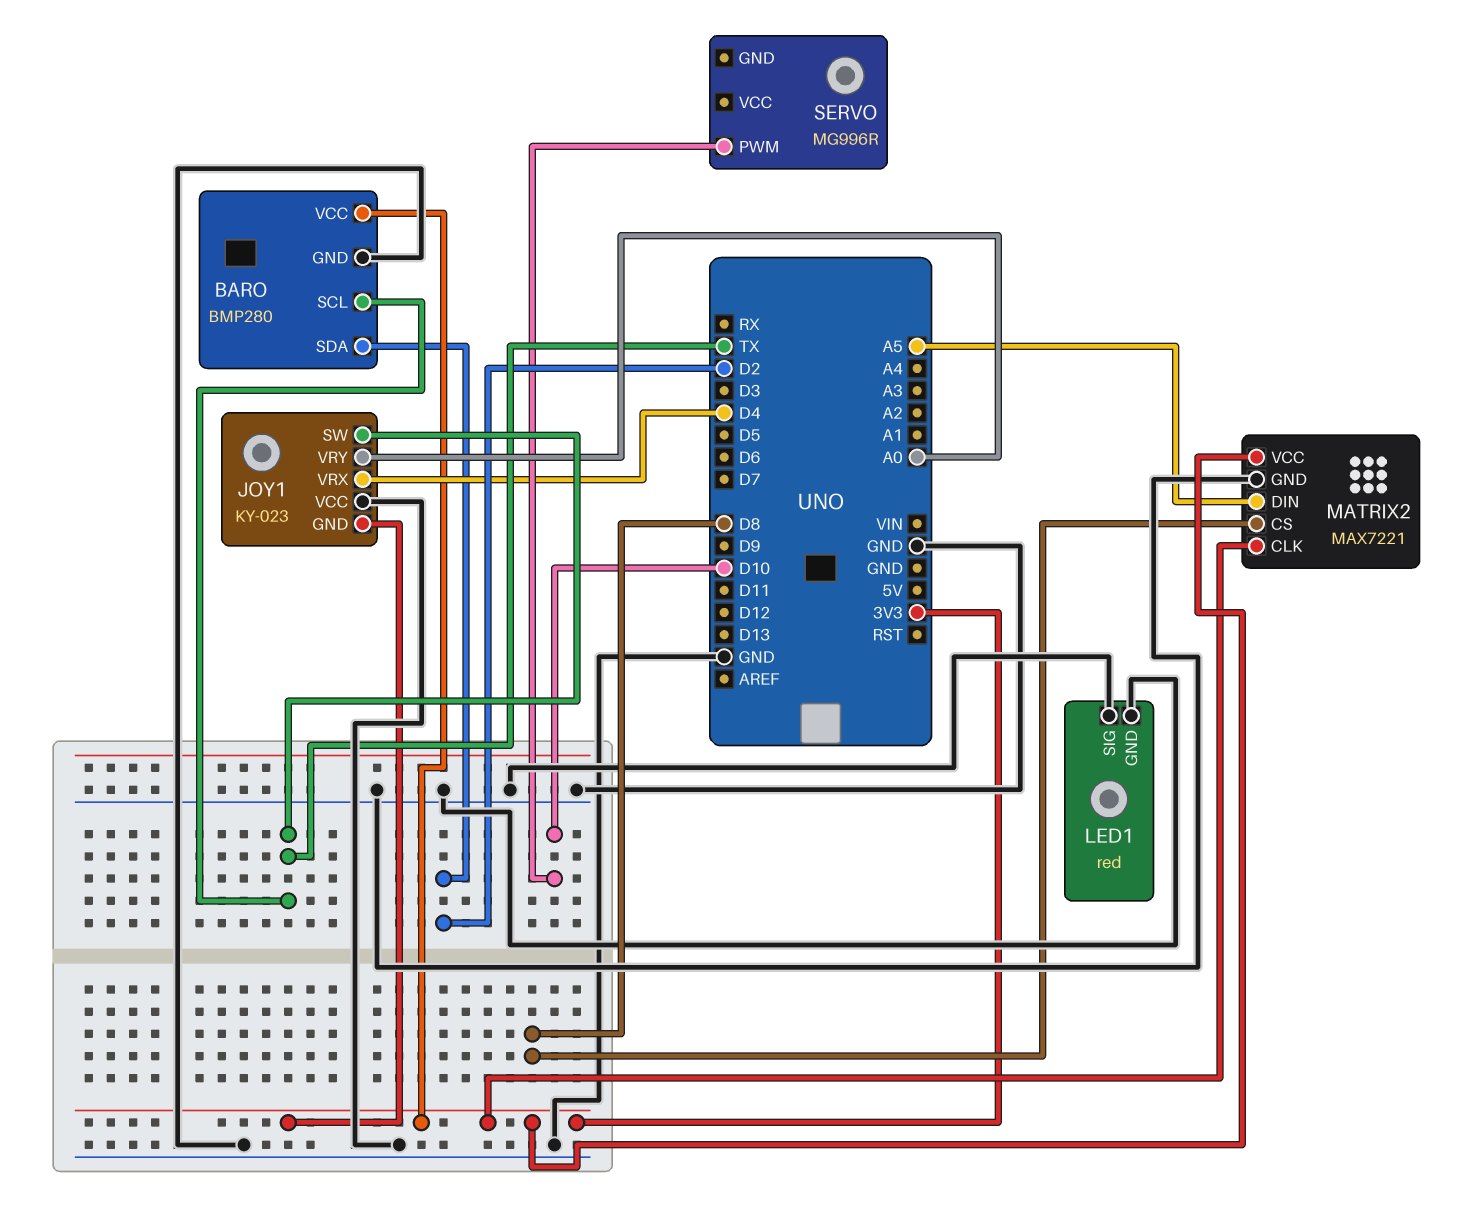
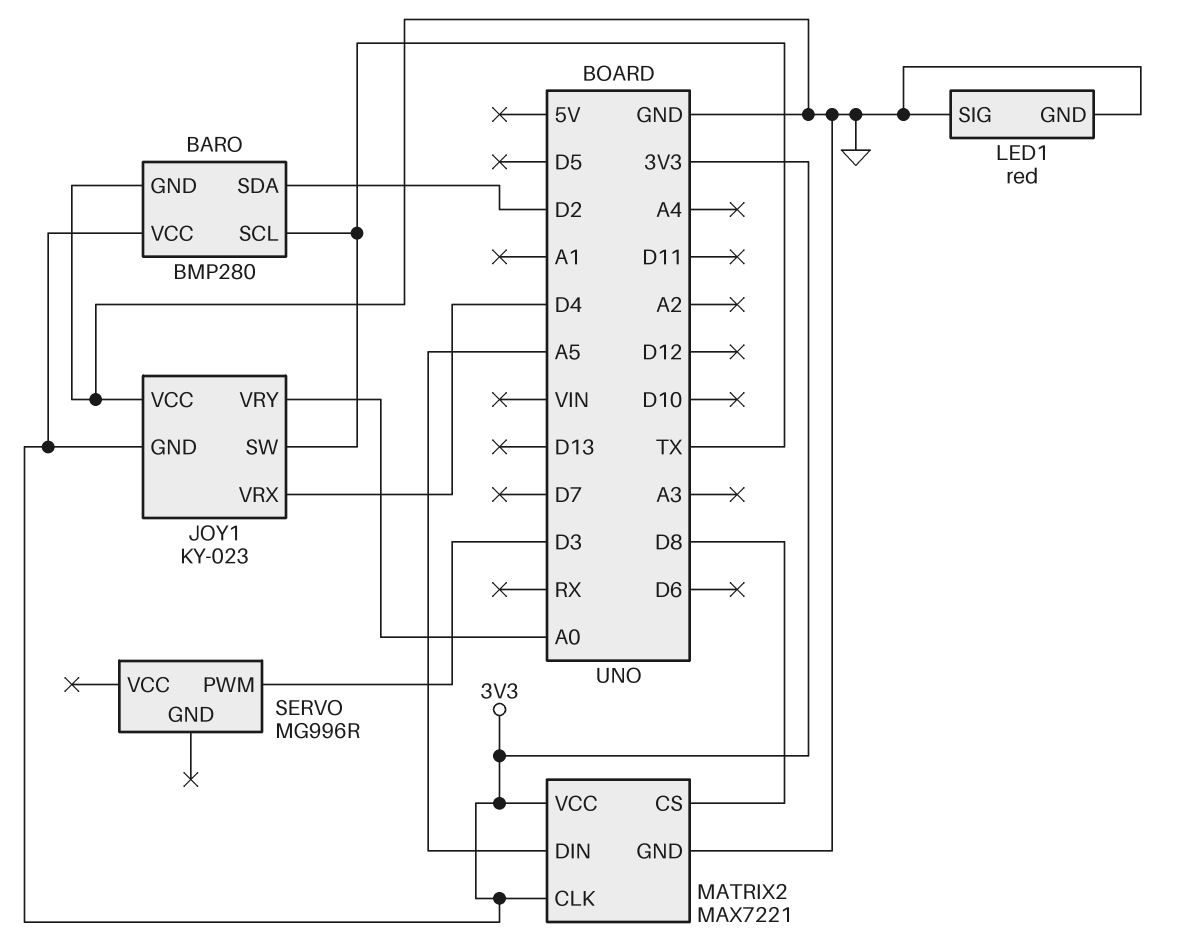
SERVO pin PWM: D10 -> D3

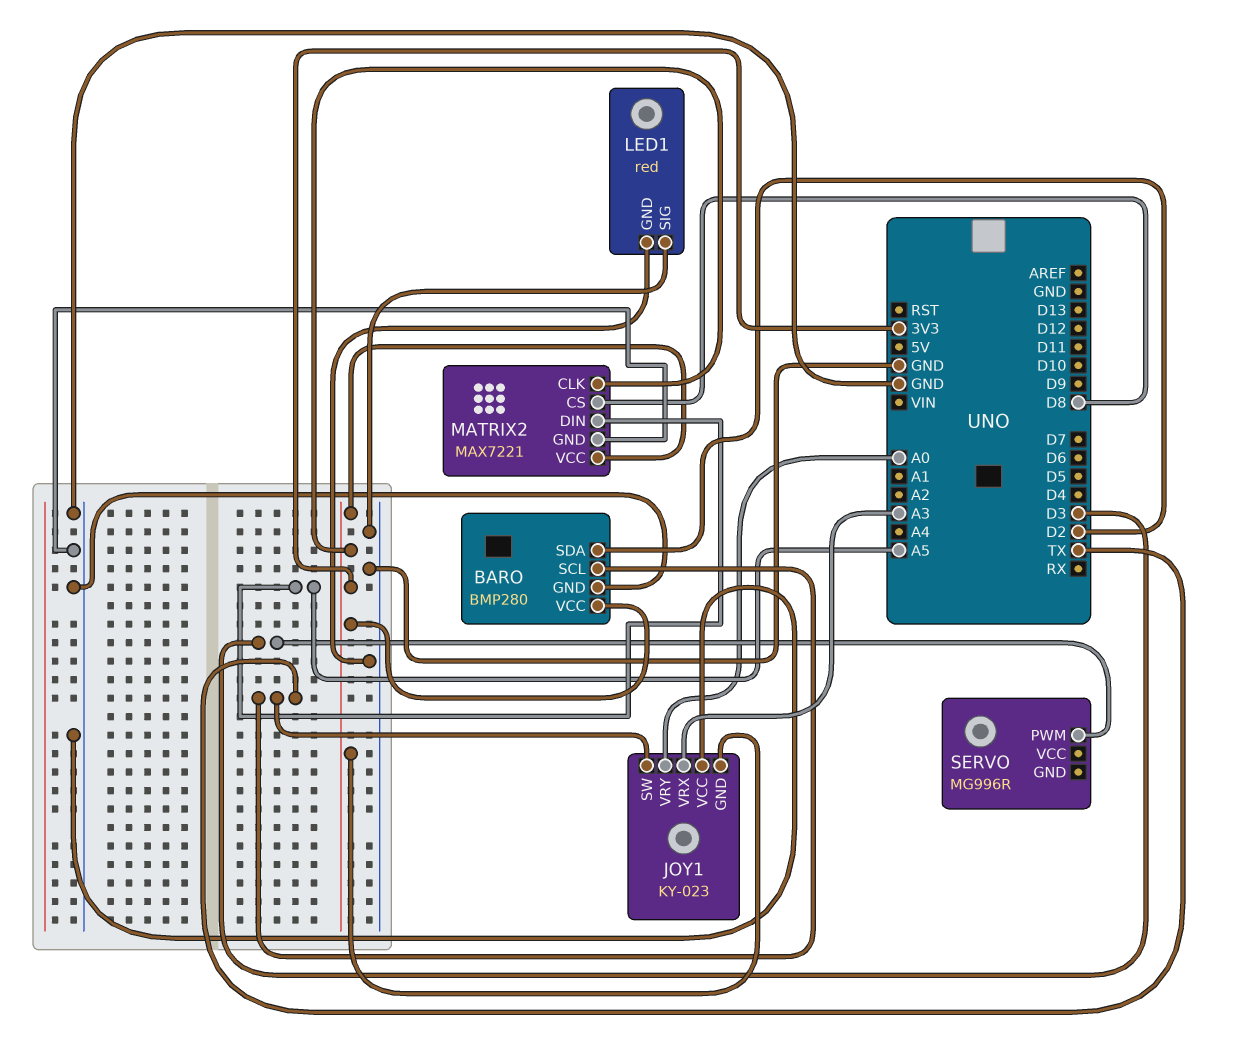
JOY1 pin VRX: D4 -> A3

